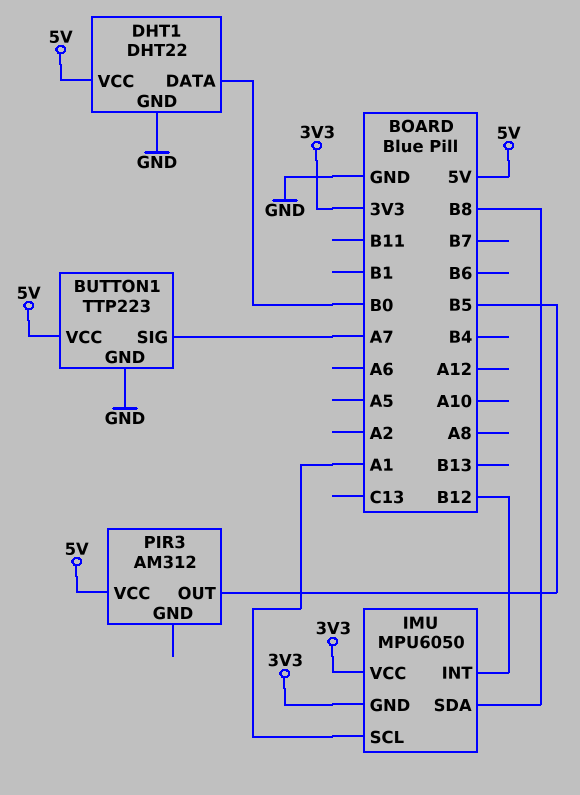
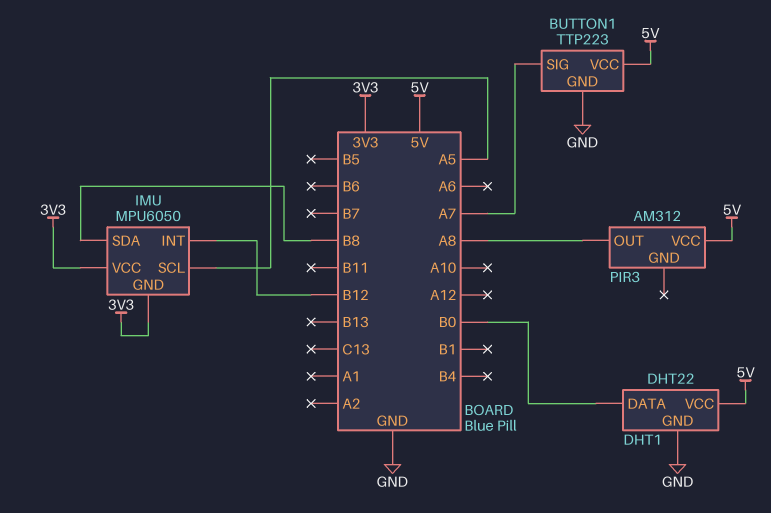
IMU pin SCL: A1 -> A5
PIR3 pin OUT: B5 -> A8

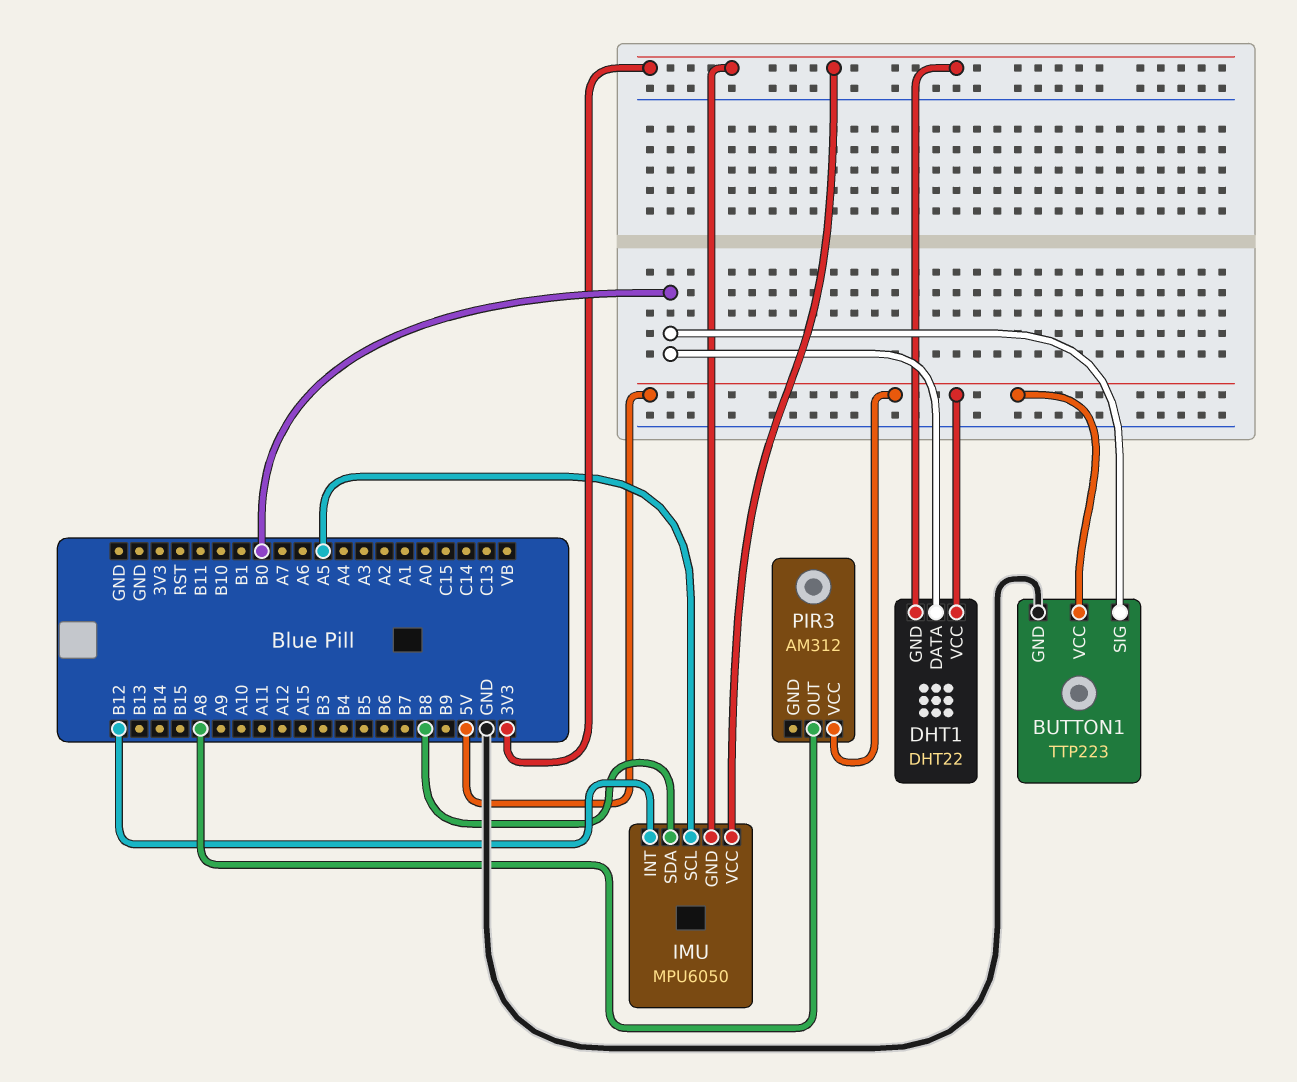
BUTTON1 pin SIG: A7 -> B0
DHT1 pin GND: GND -> 3V3

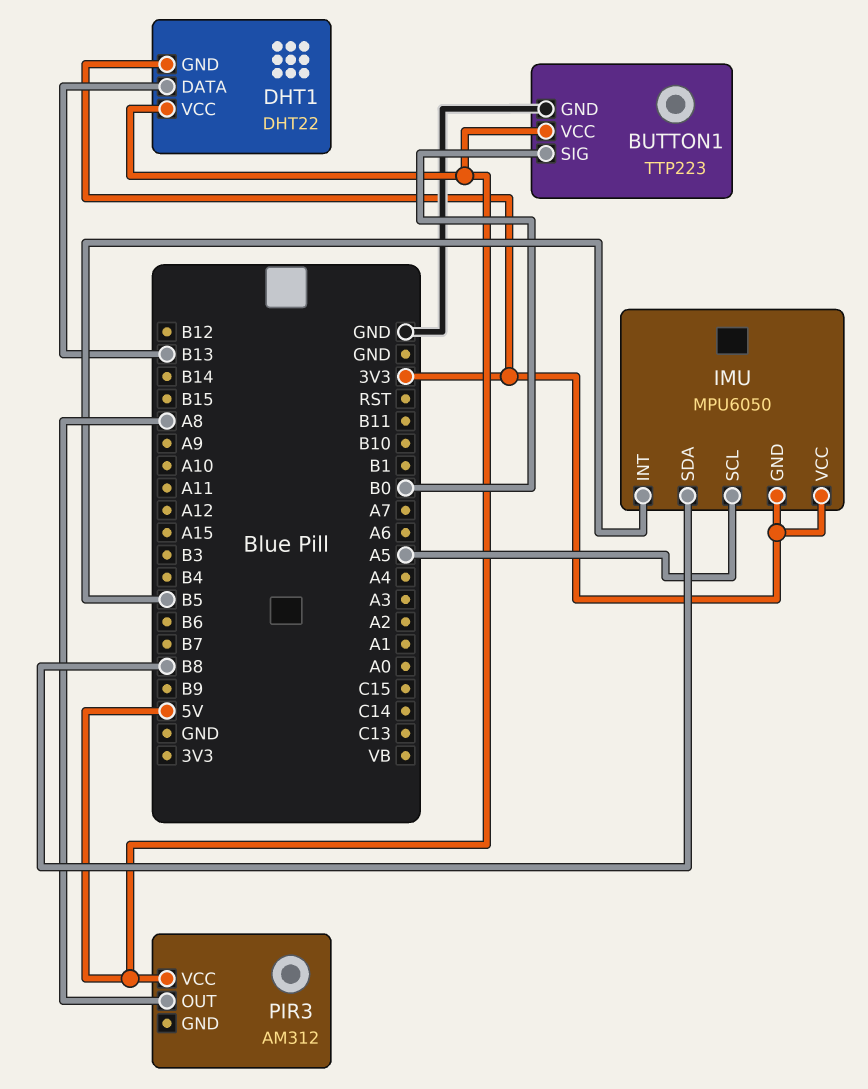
DHT1 pin DATA: B0 -> B13
IMU pin INT: B12 -> B5

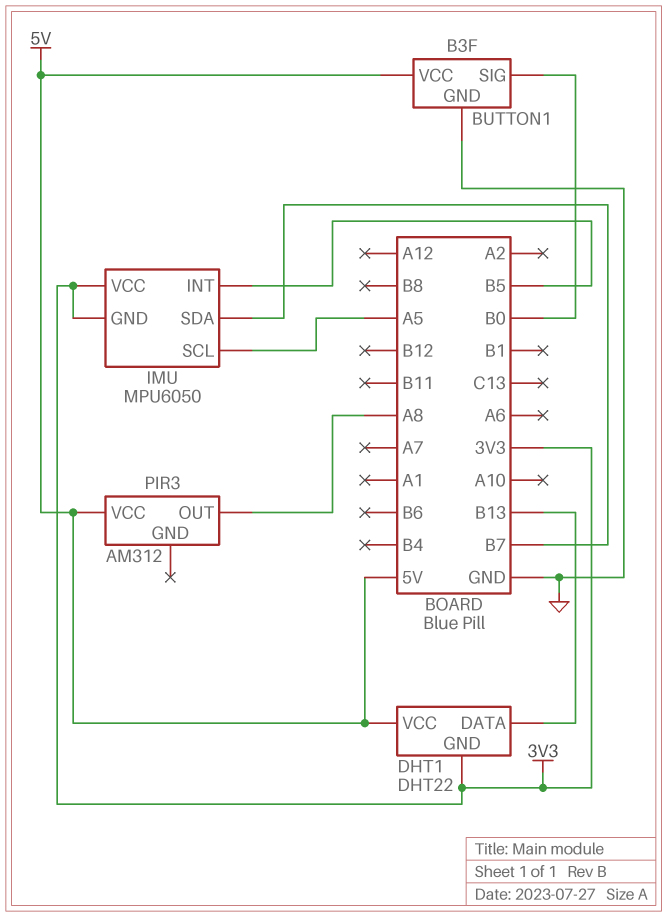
BUTTON1: TTP223 -> B3F
IMU pin SDA: B8 -> B7

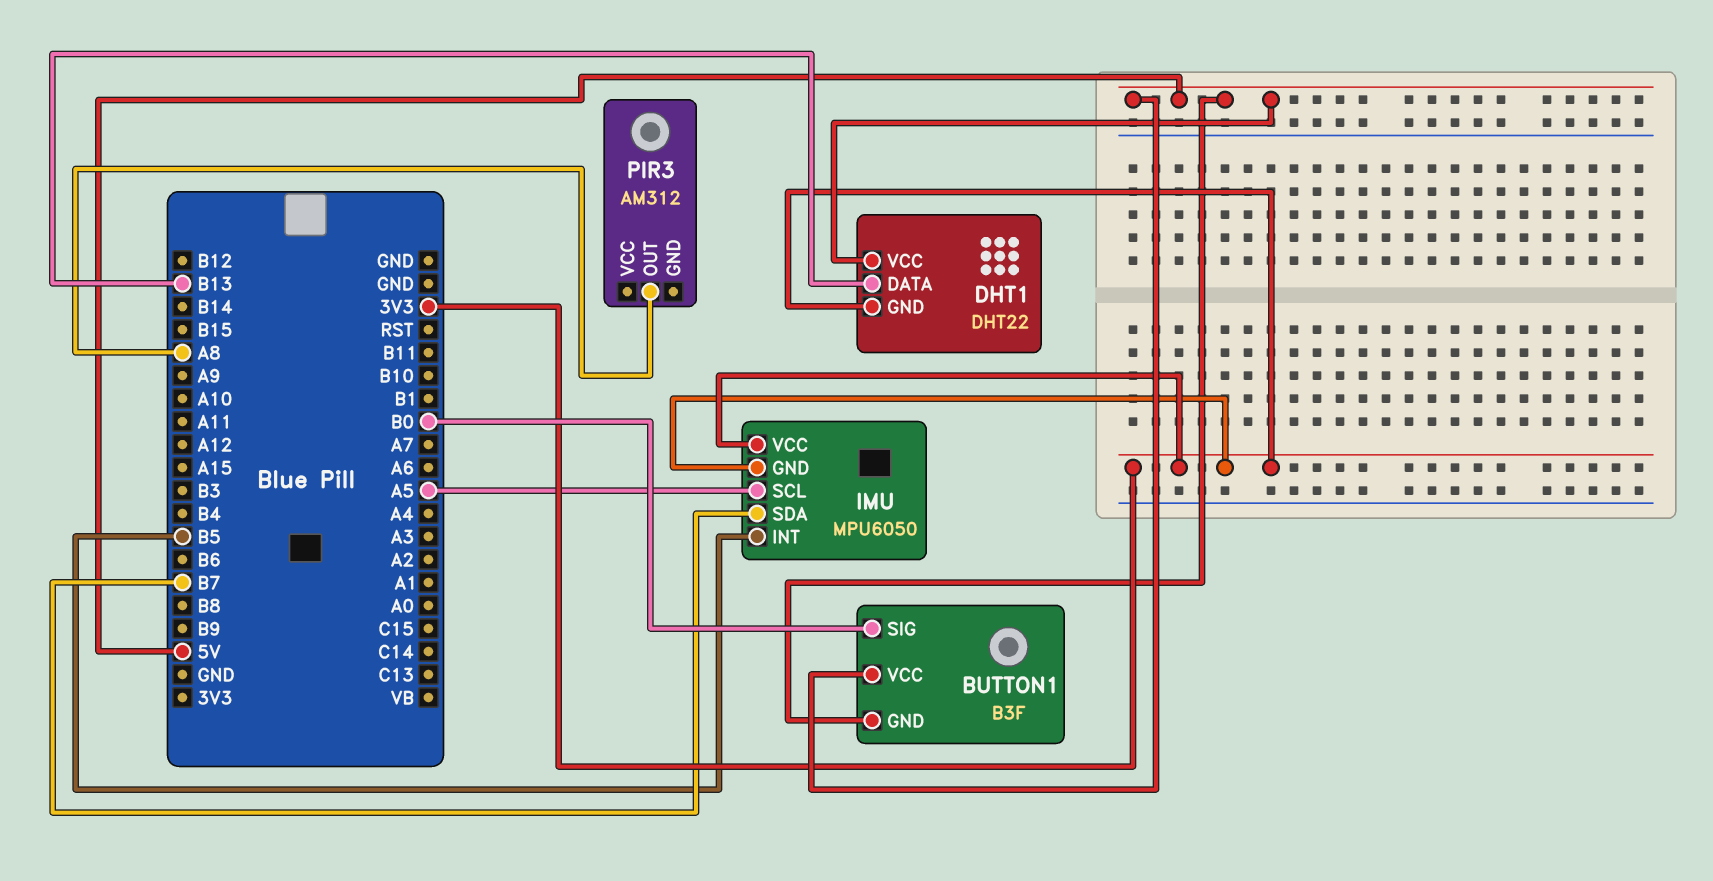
BUTTON1 pin GND: GND -> 5V
PIR3 pin VCC: 5V -> none

